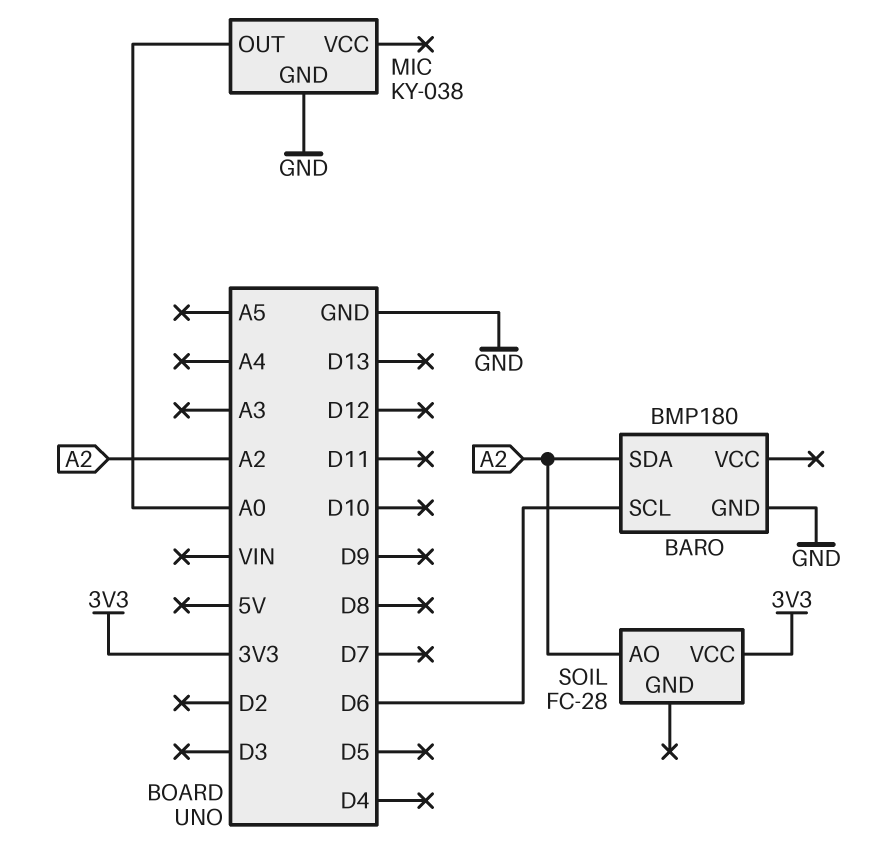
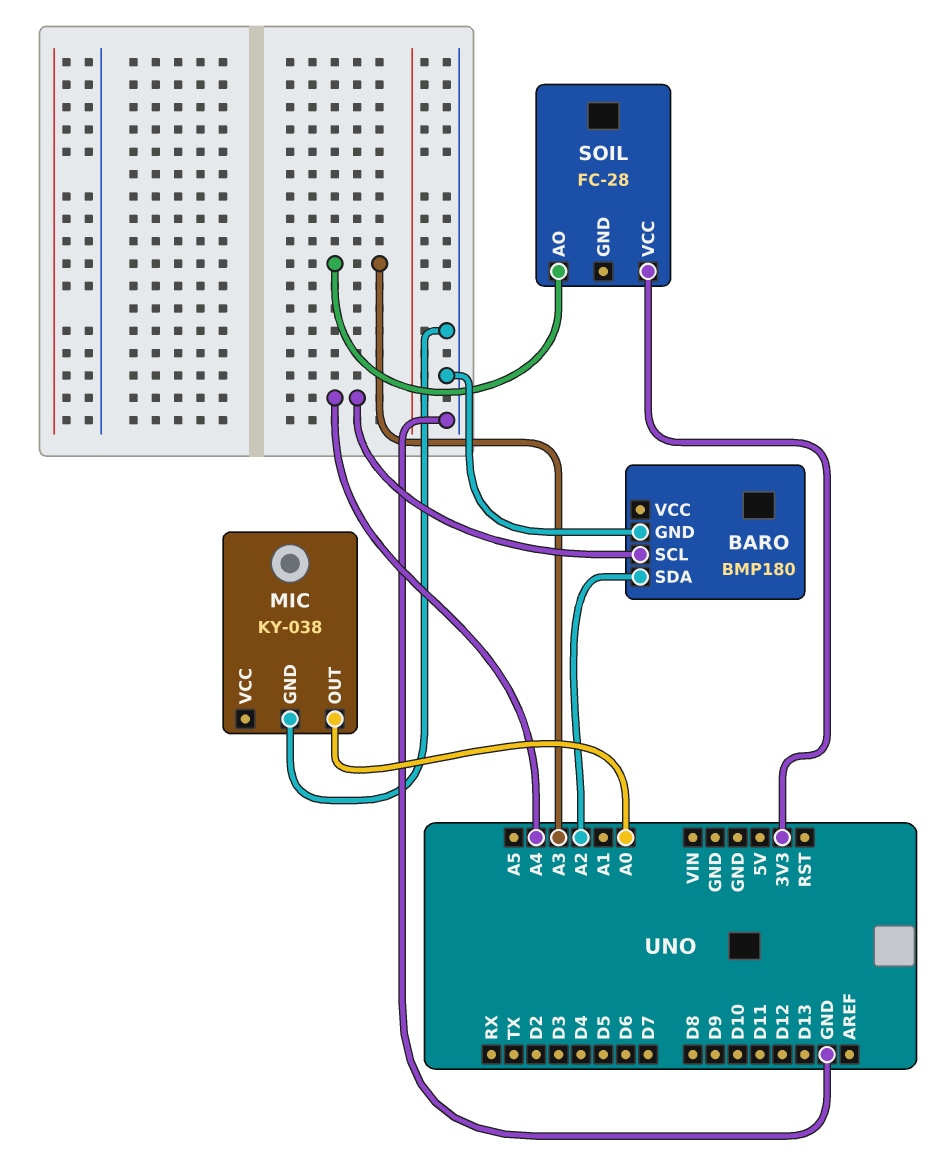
BARO pin SCL: D6 -> A4
SOIL pin AO: A2 -> A3

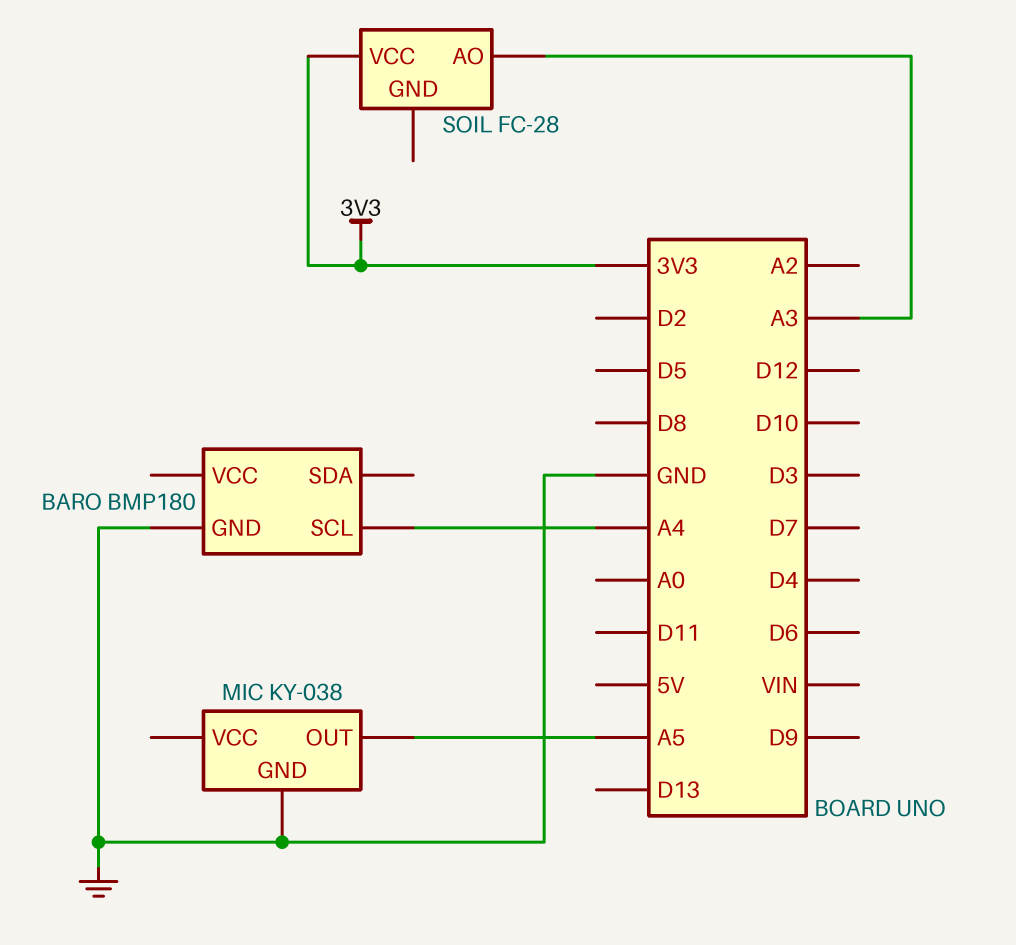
BARO pin SDA: A2 -> none
MIC pin OUT: A0 -> A5

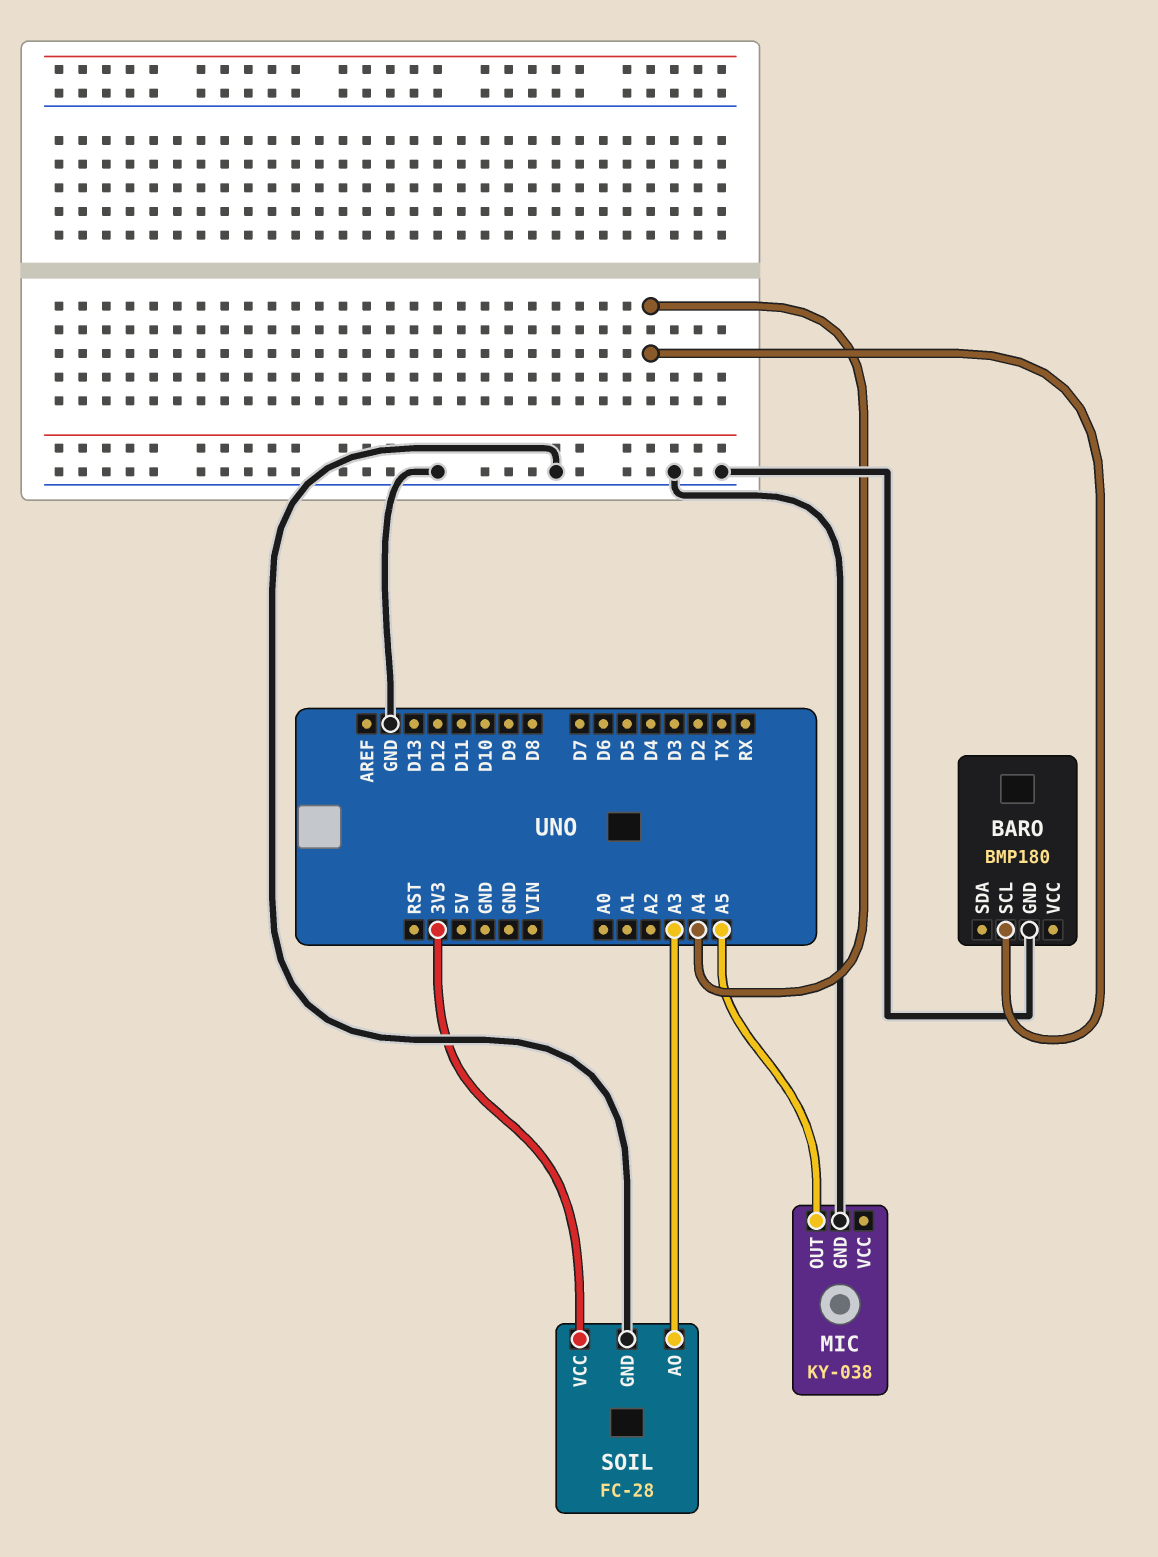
SOIL pin GND: none -> GND

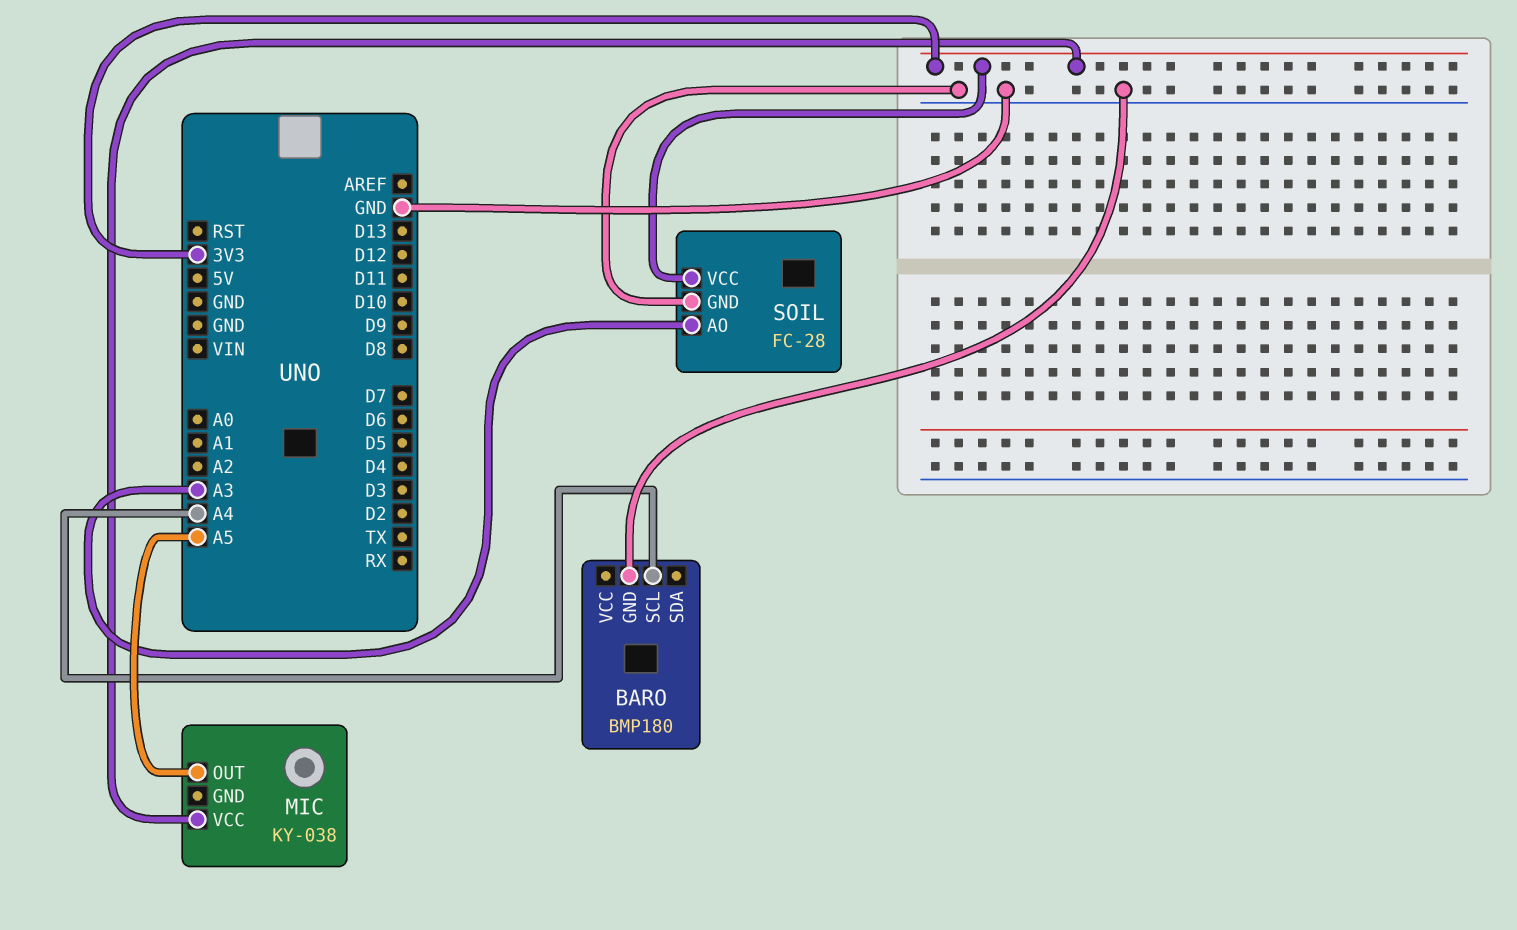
MIC pin GND: GND -> none
MIC pin VCC: none -> 3V3

